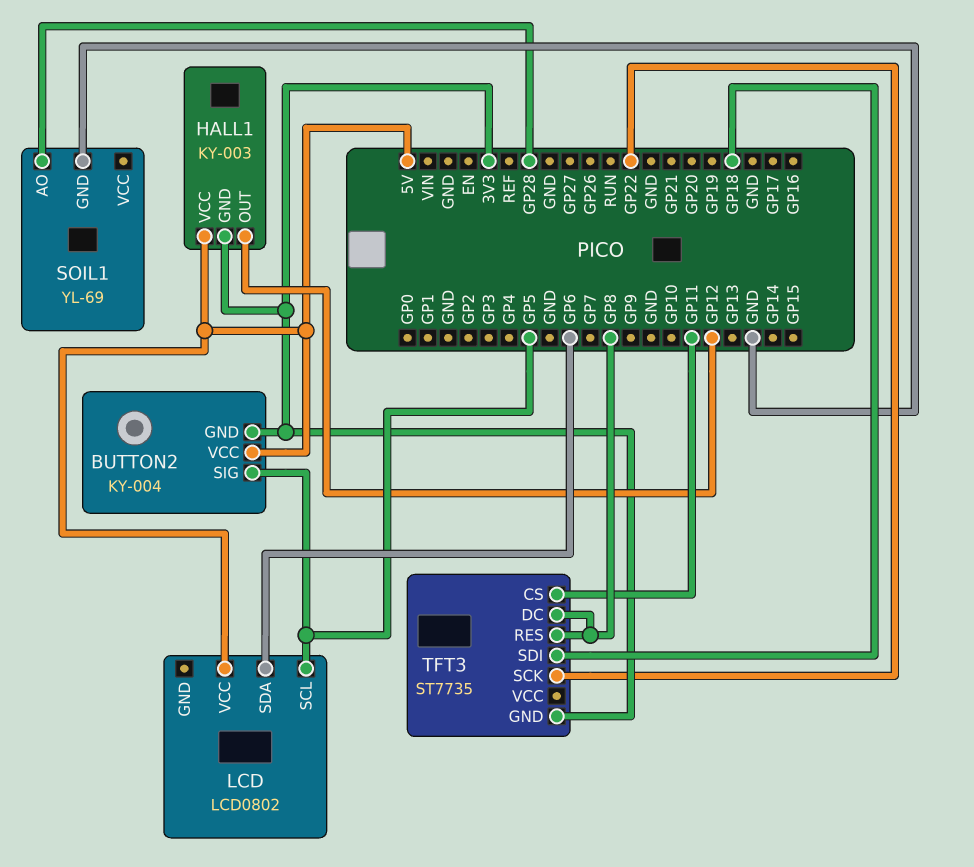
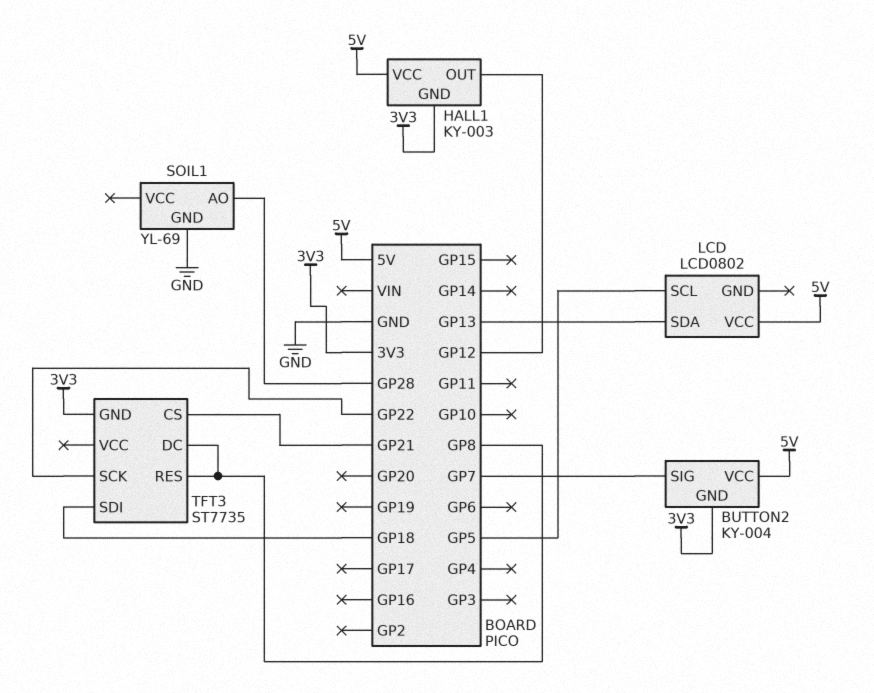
BUTTON2 pin SIG: GP5 -> GP7
LCD pin SDA: GP6 -> GP13
TFT3 pin CS: GP11 -> GP21

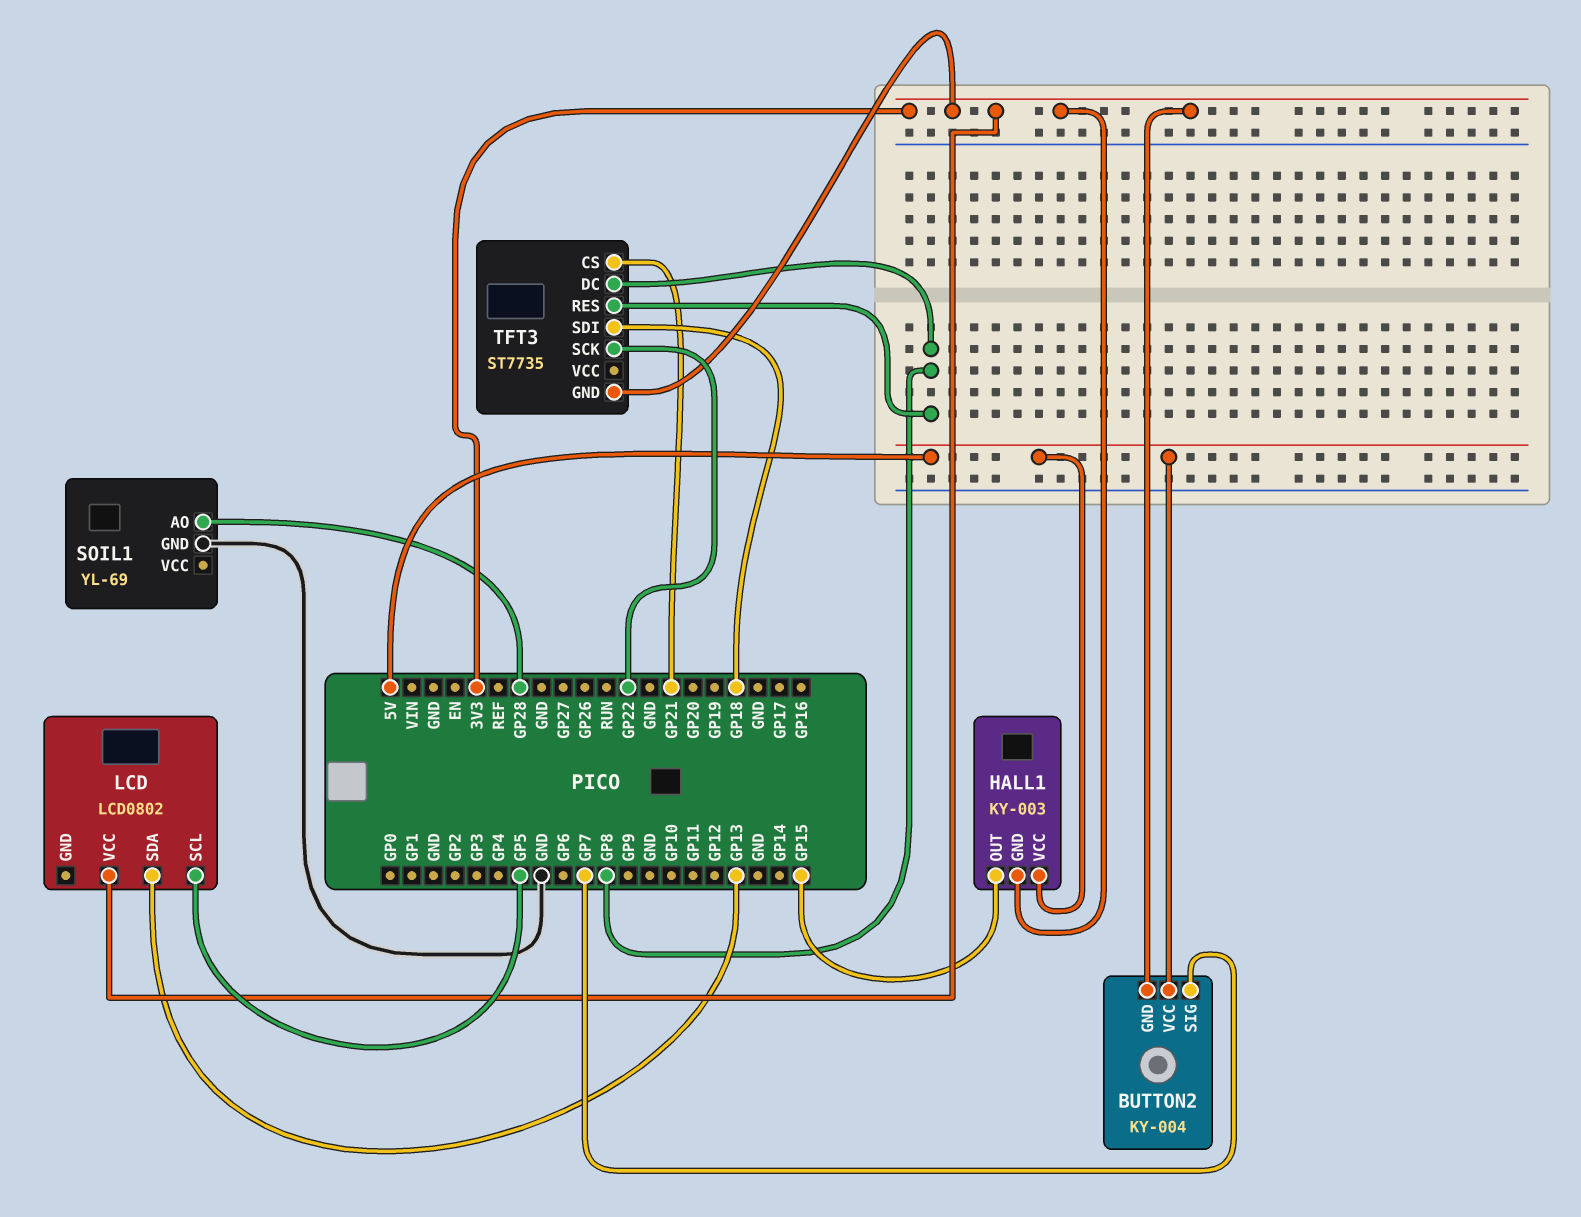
HALL1 pin OUT: GP12 -> GP15
LCD pin VCC: 5V -> 3V3

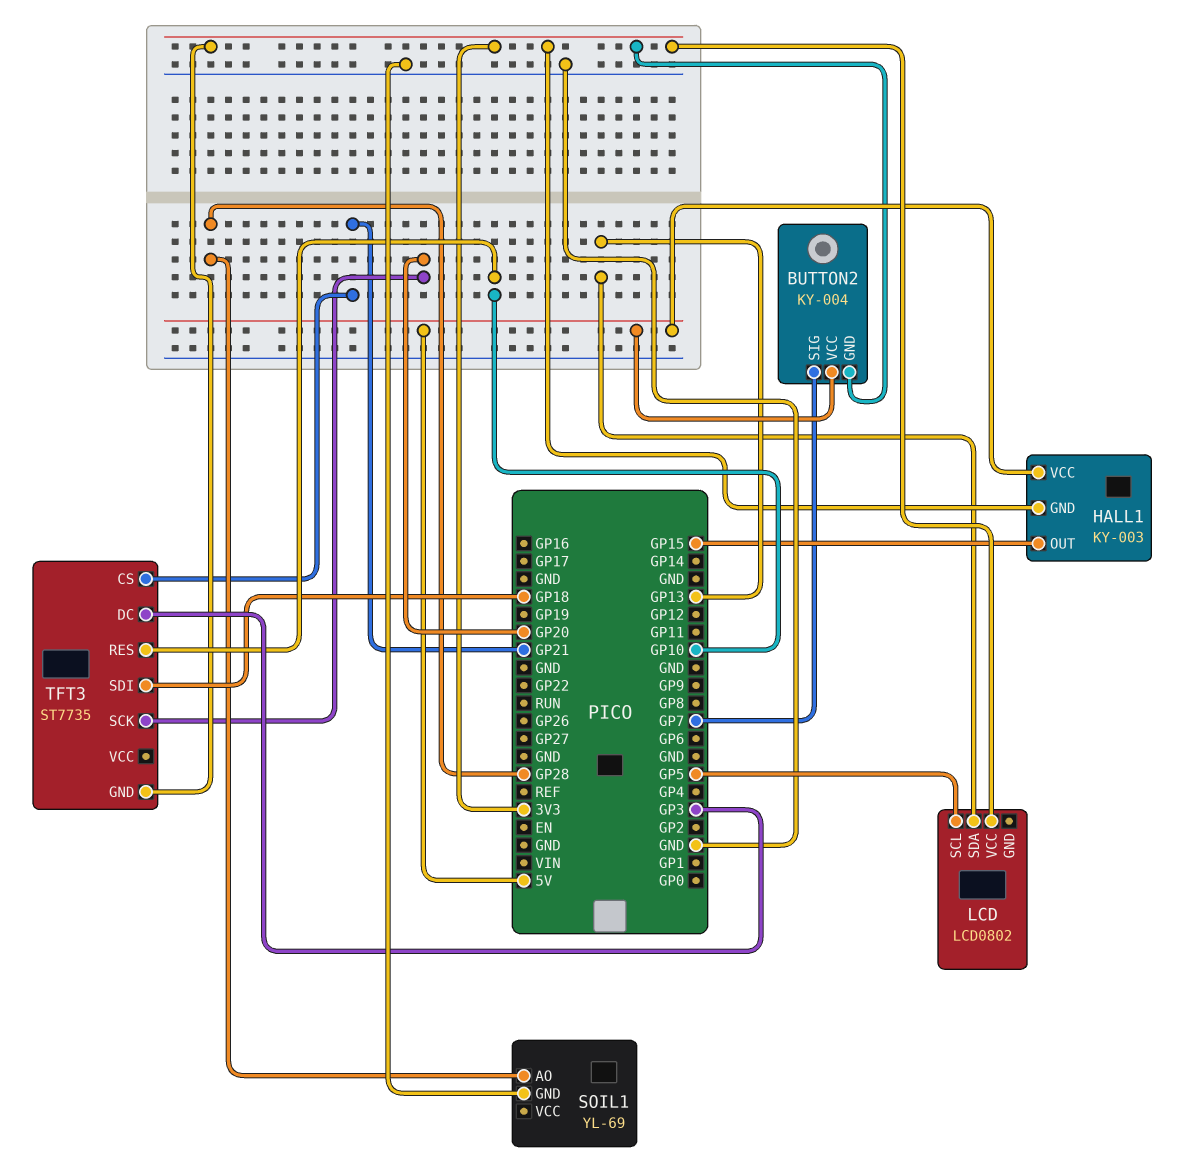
TFT3 pin DC: GP8 -> GP3
TFT3 pin RES: GP8 -> GP10
TFT3 pin SCK: GP22 -> GP20

